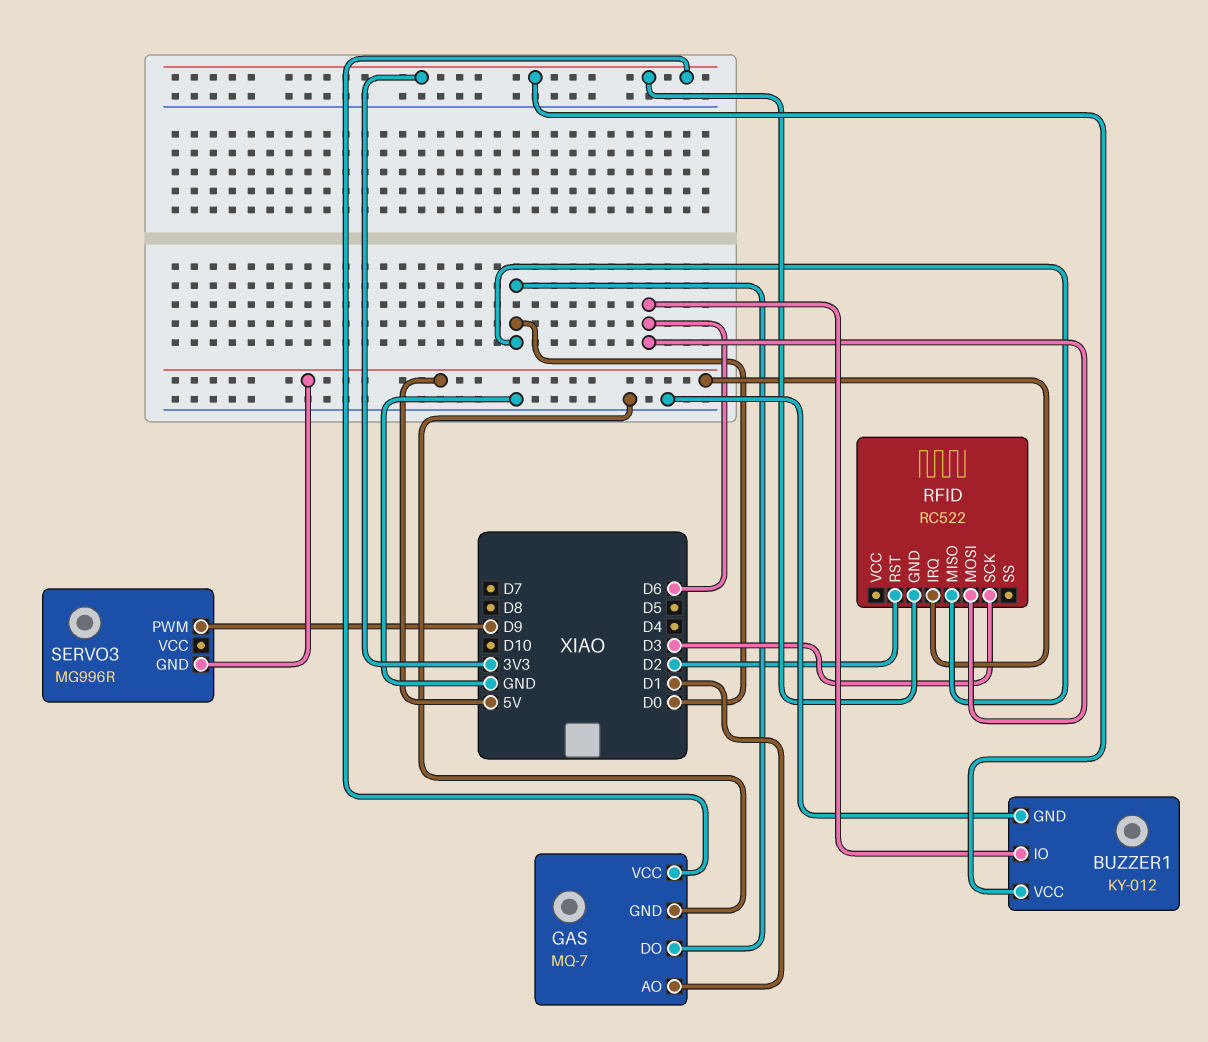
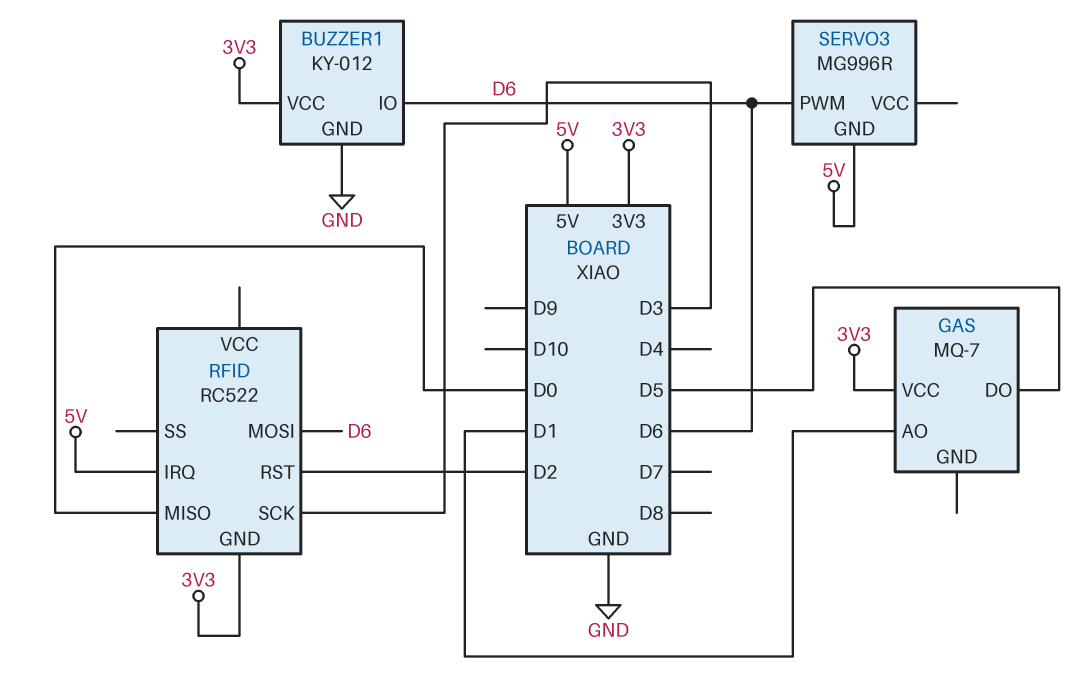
GAS pin DO: D0 -> D5
GAS pin GND: GND -> none
SERVO3 pin PWM: D9 -> D6

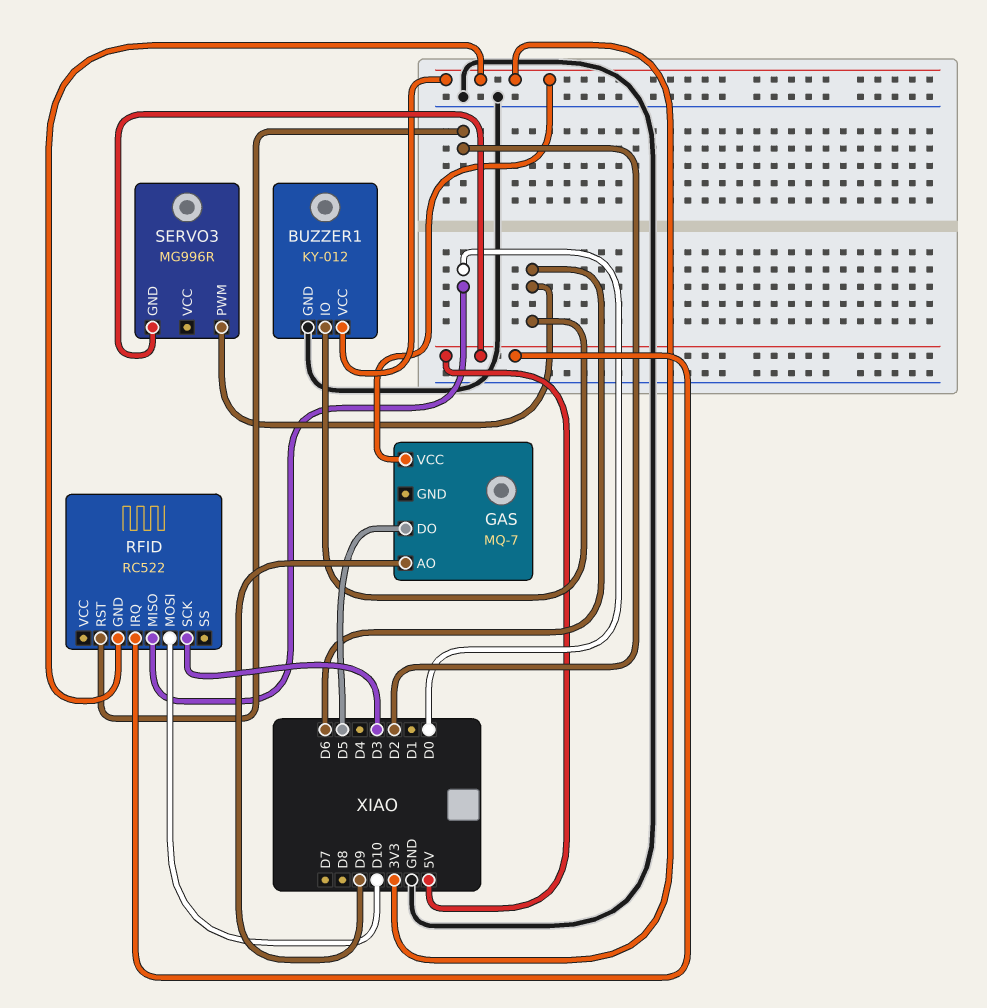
GAS pin AO: D1 -> D9
RFID pin MOSI: D6 -> D10

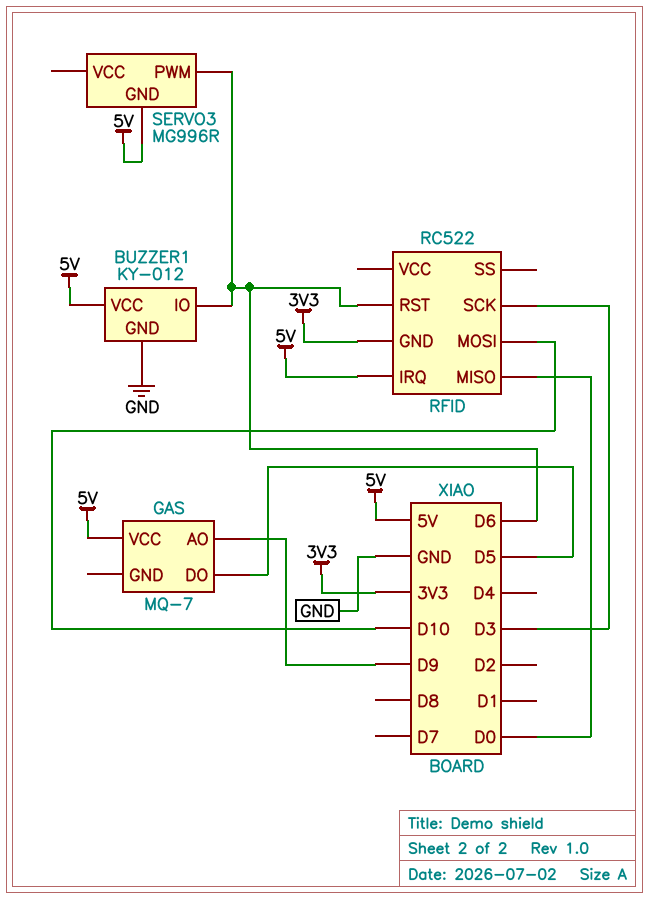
BUZZER1 pin VCC: 3V3 -> 5V
GAS pin VCC: 3V3 -> 5V
RFID pin RST: D2 -> D6

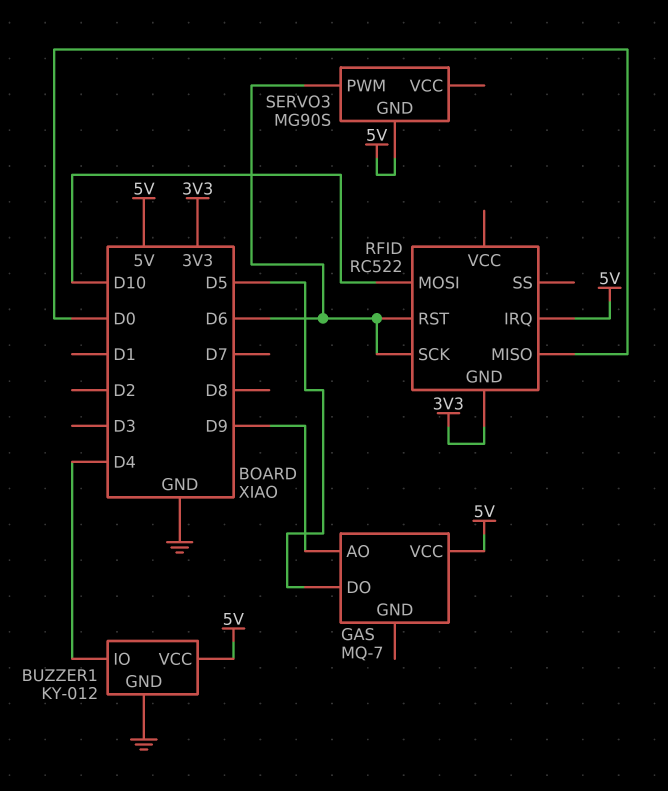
BUZZER1 pin IO: D6 -> D4
RFID pin SCK: D3 -> D6
SERVO3: MG996R -> MG90S

